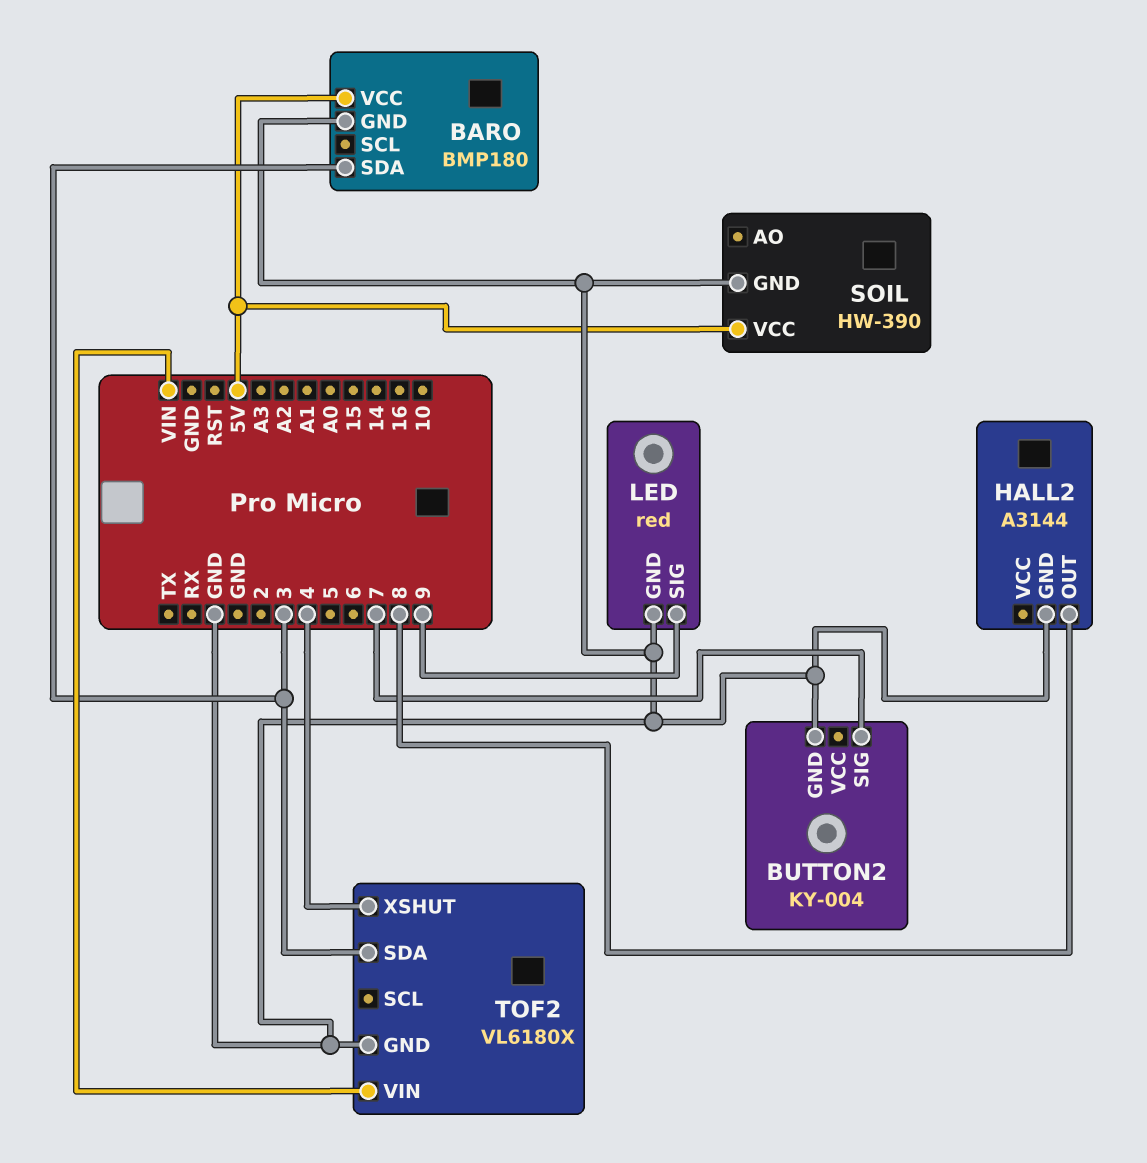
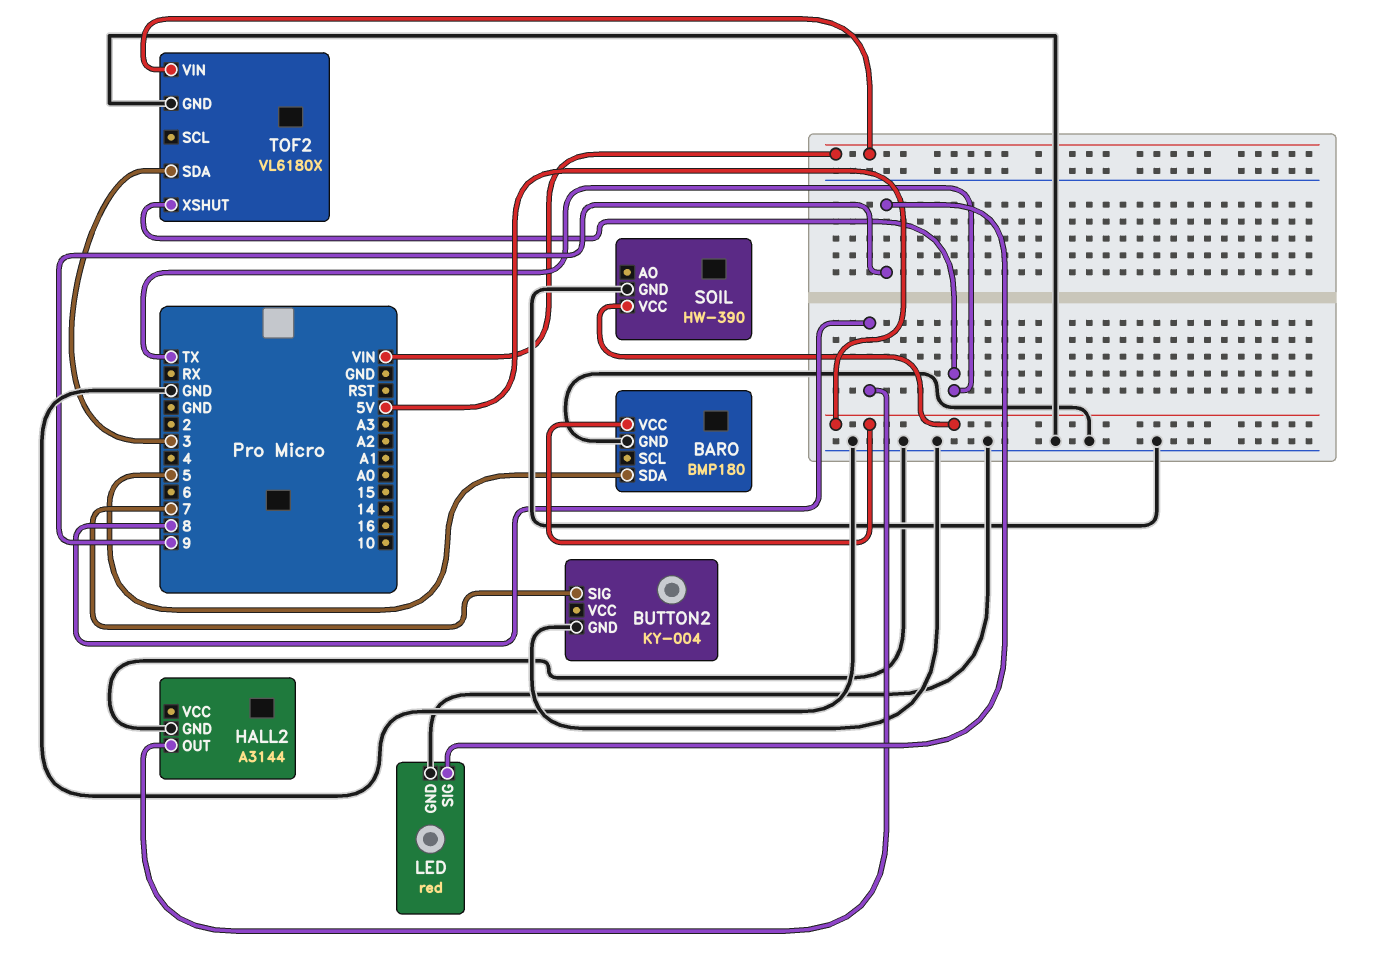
BARO pin SDA: 3 -> 5
TOF2 pin XSHUT: 4 -> TX

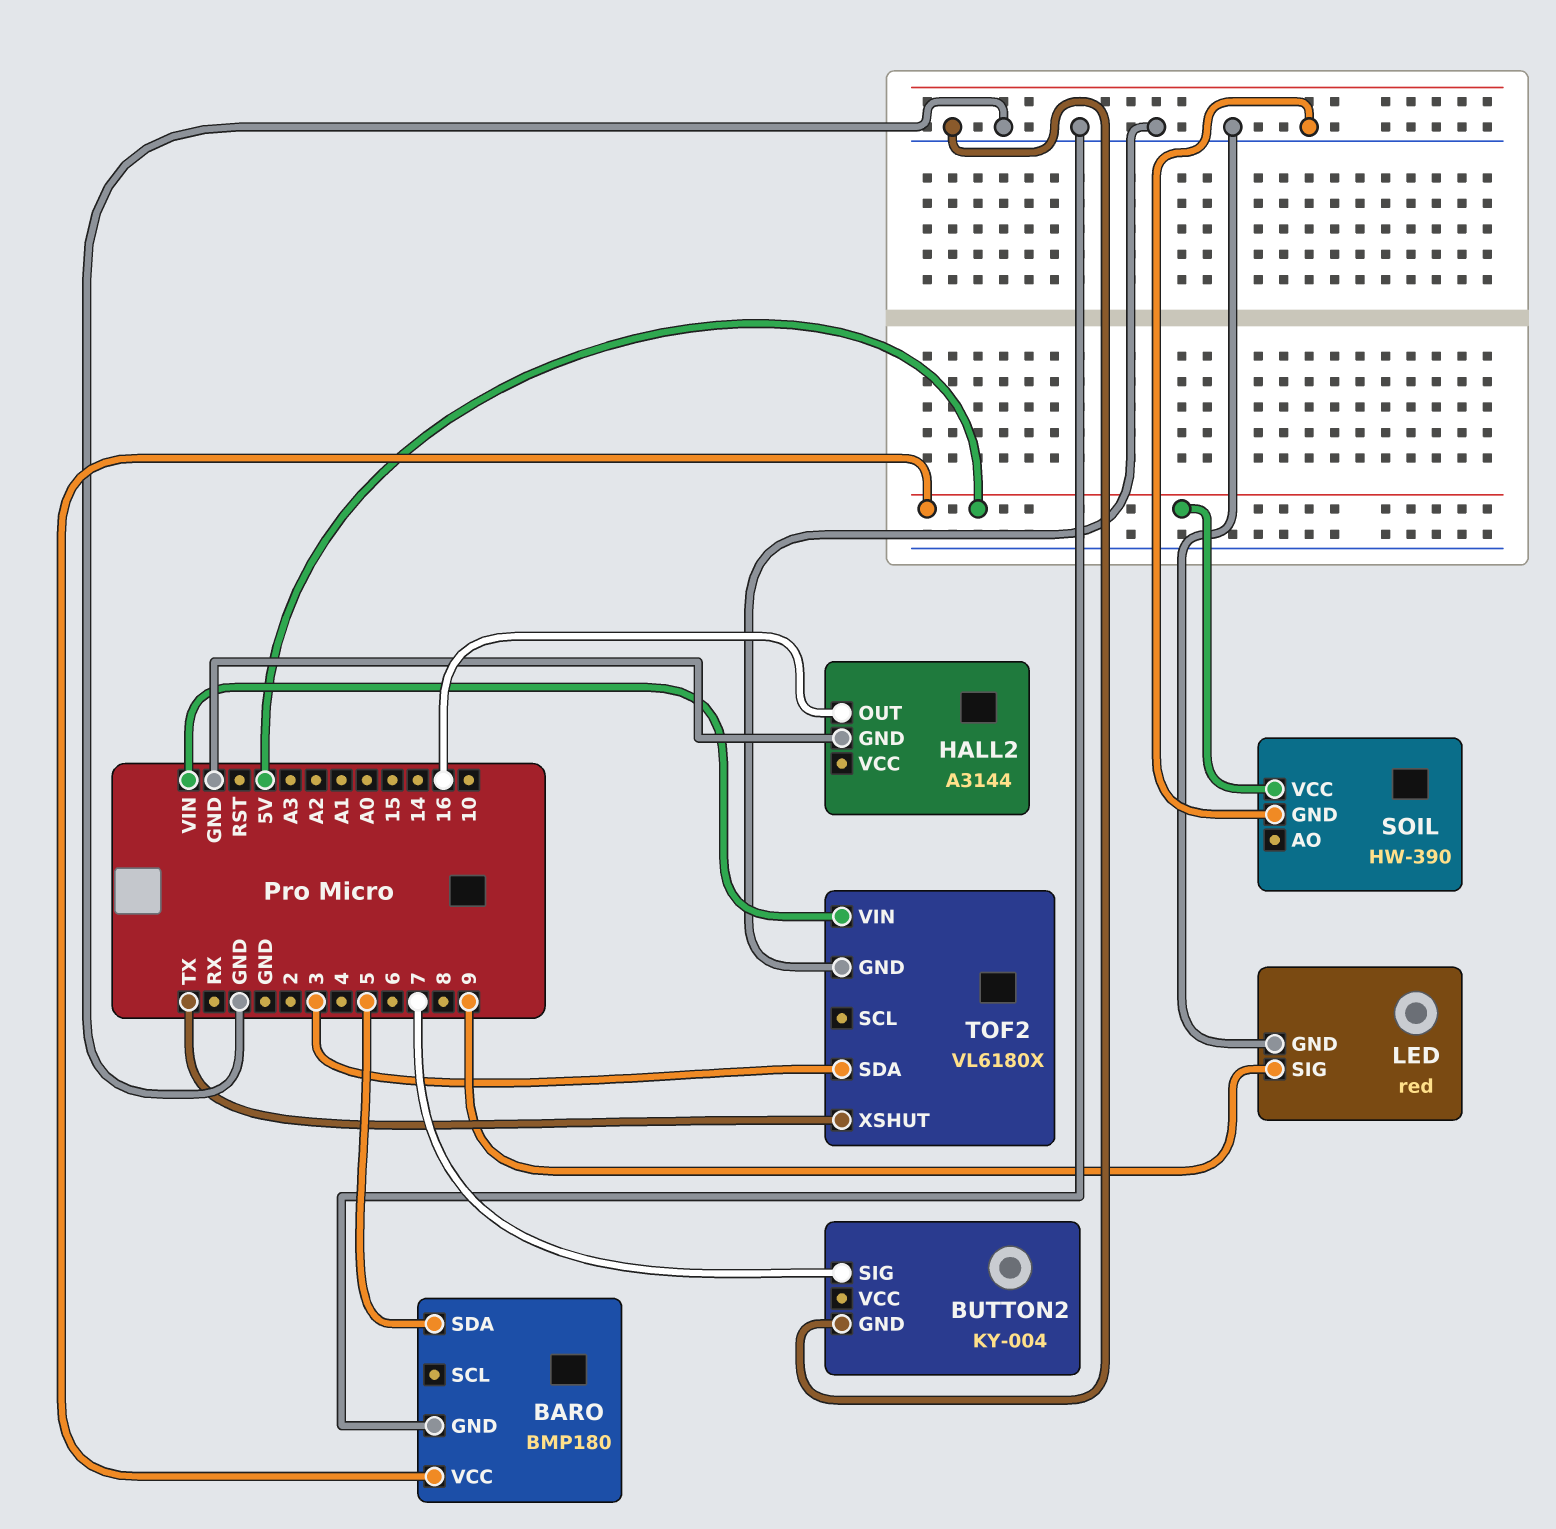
HALL2 pin OUT: 8 -> 16

